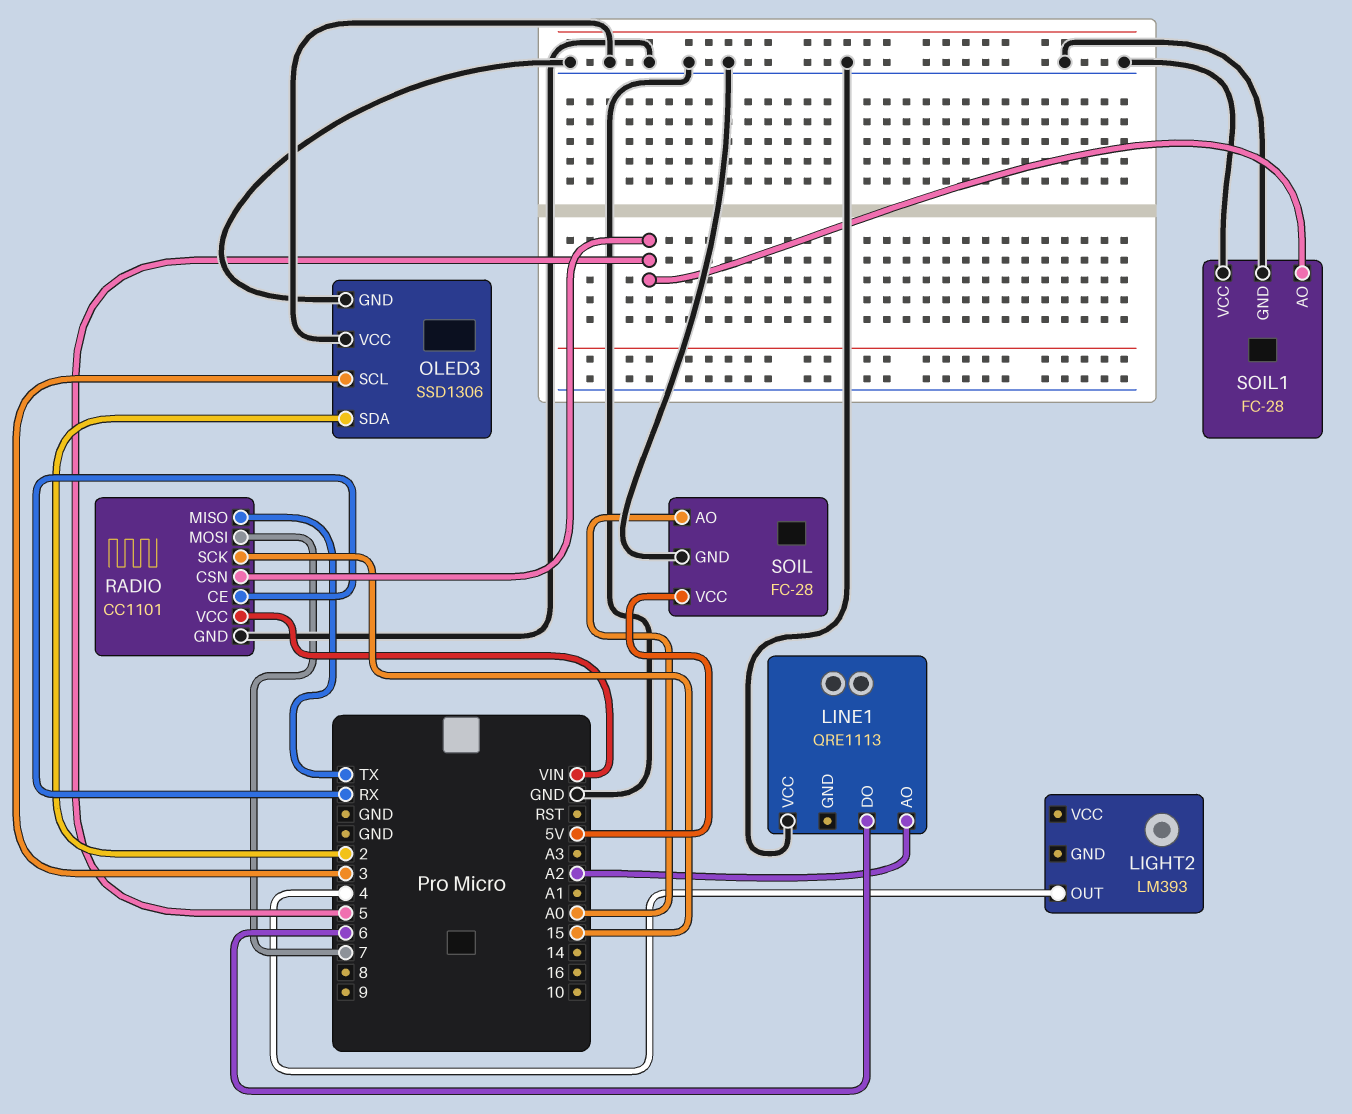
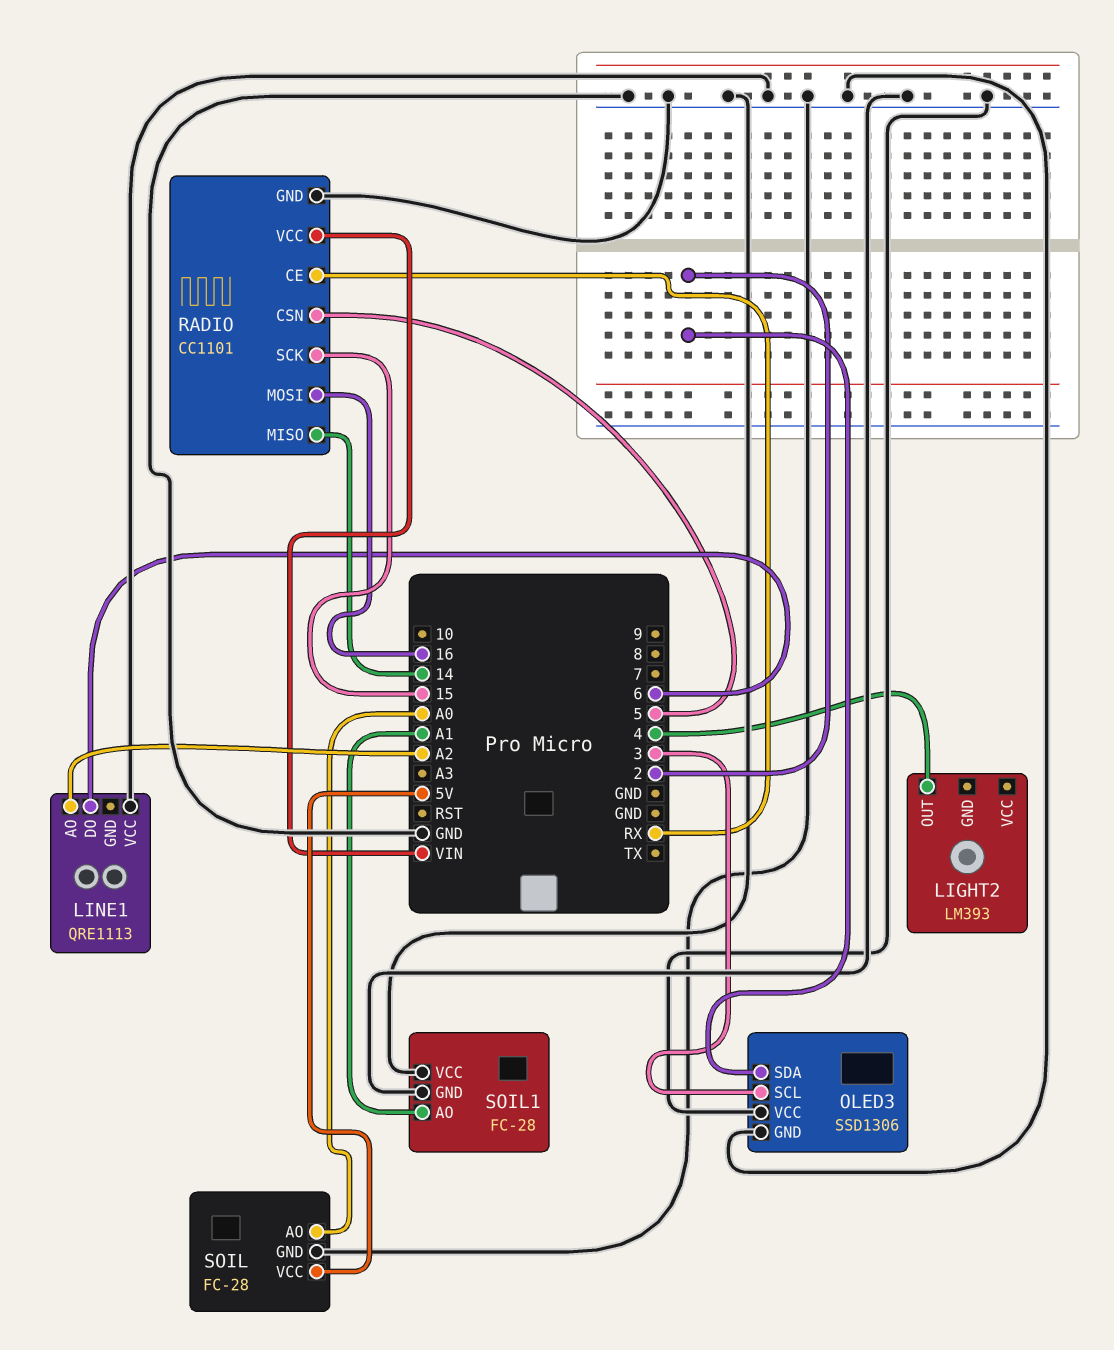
RADIO pin MISO: TX -> 14
RADIO pin MOSI: 7 -> 16
SOIL1 pin AO: 5 -> A1

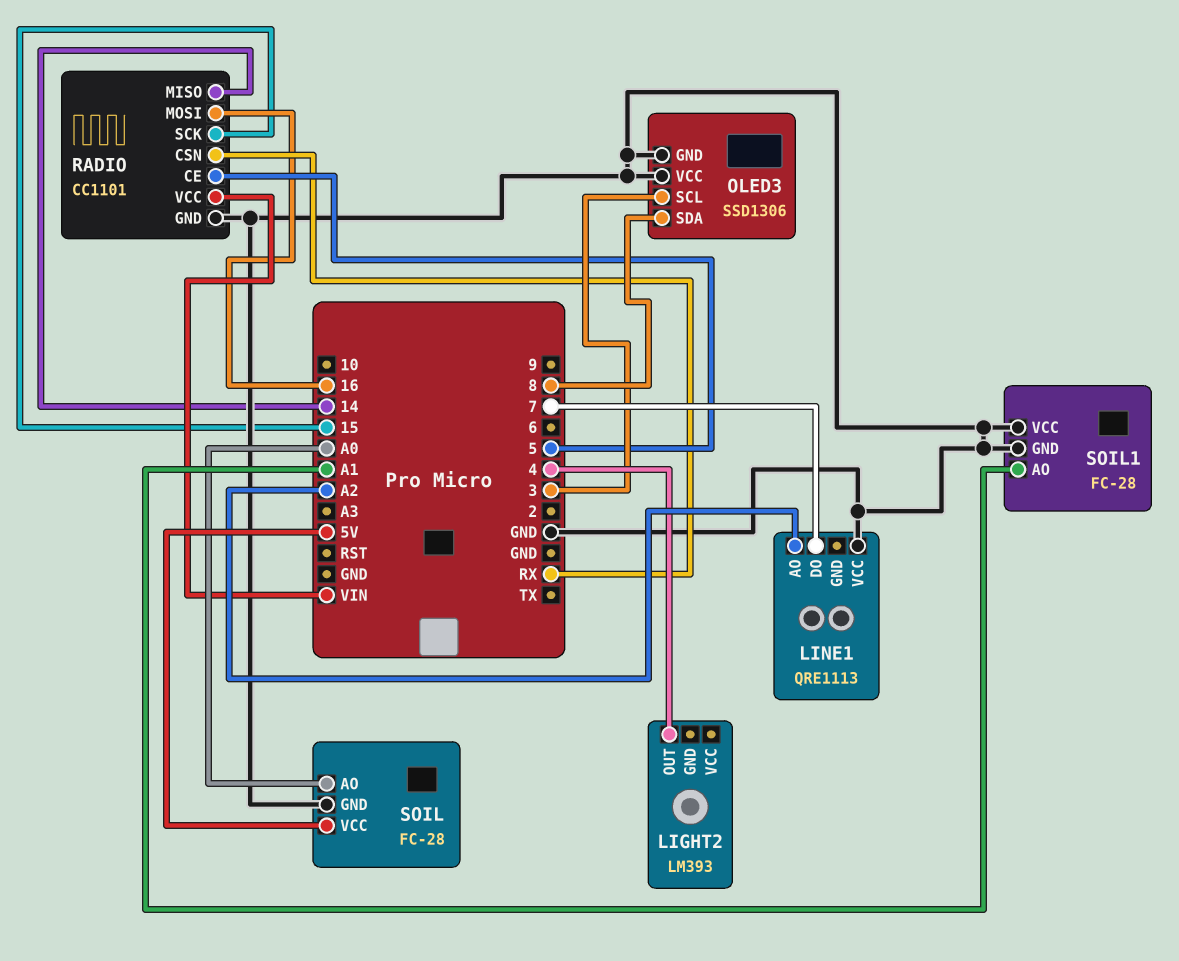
LINE1 pin DO: 6 -> 7
OLED3 pin SDA: 2 -> 8
RADIO pin CE: RX -> 5
RADIO pin CSN: 5 -> RX

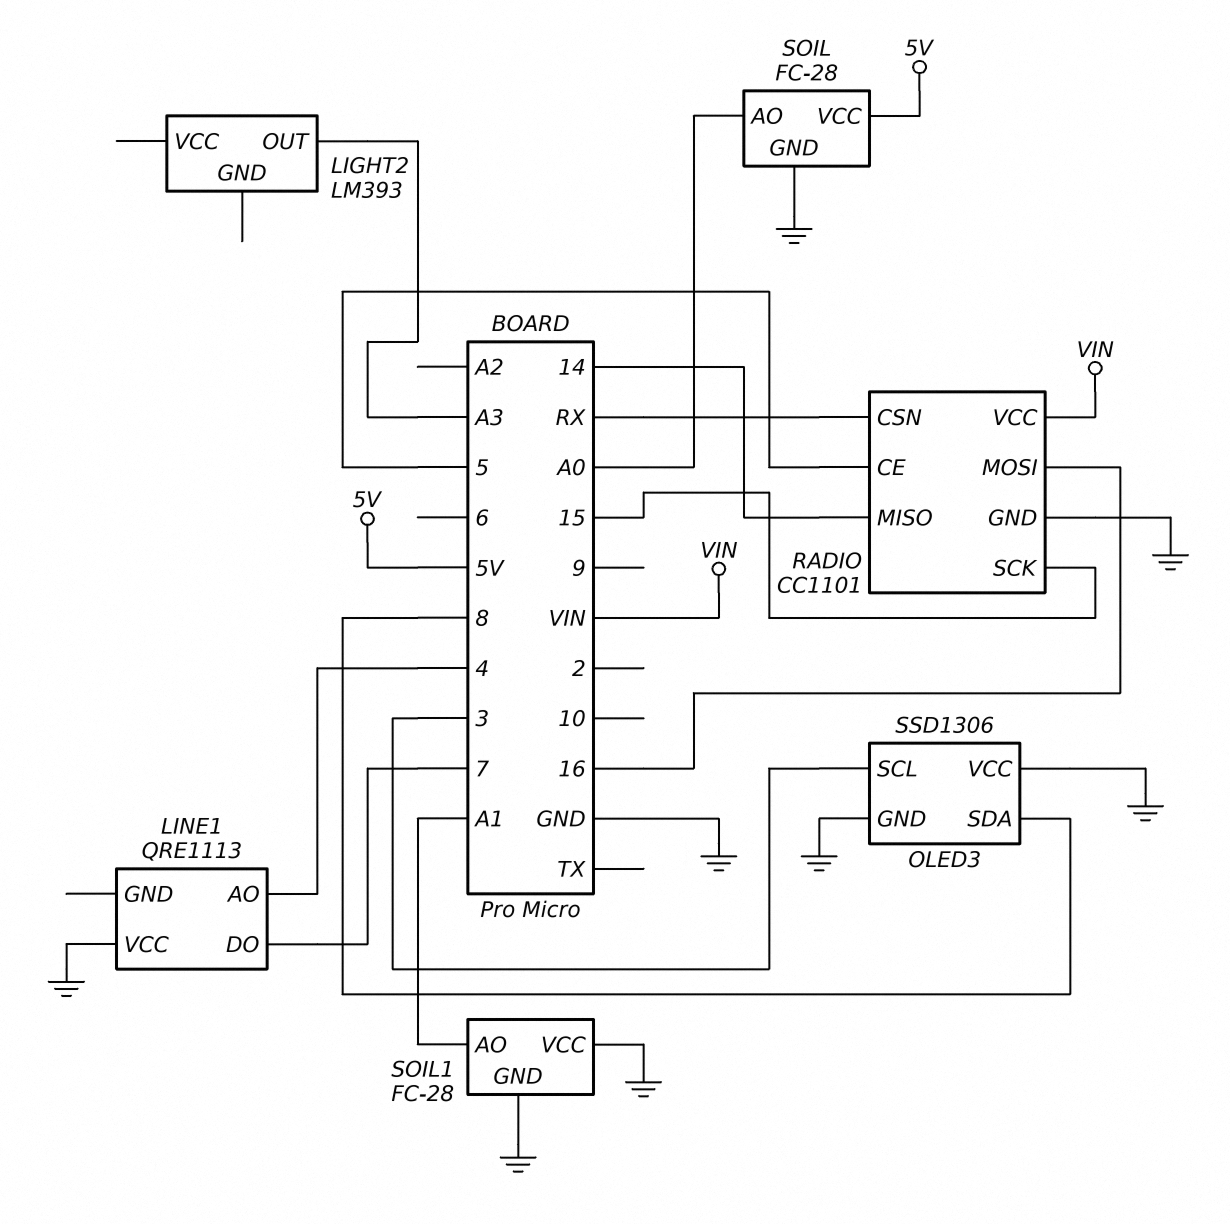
LIGHT2 pin OUT: 4 -> A3
LINE1 pin AO: A2 -> 4

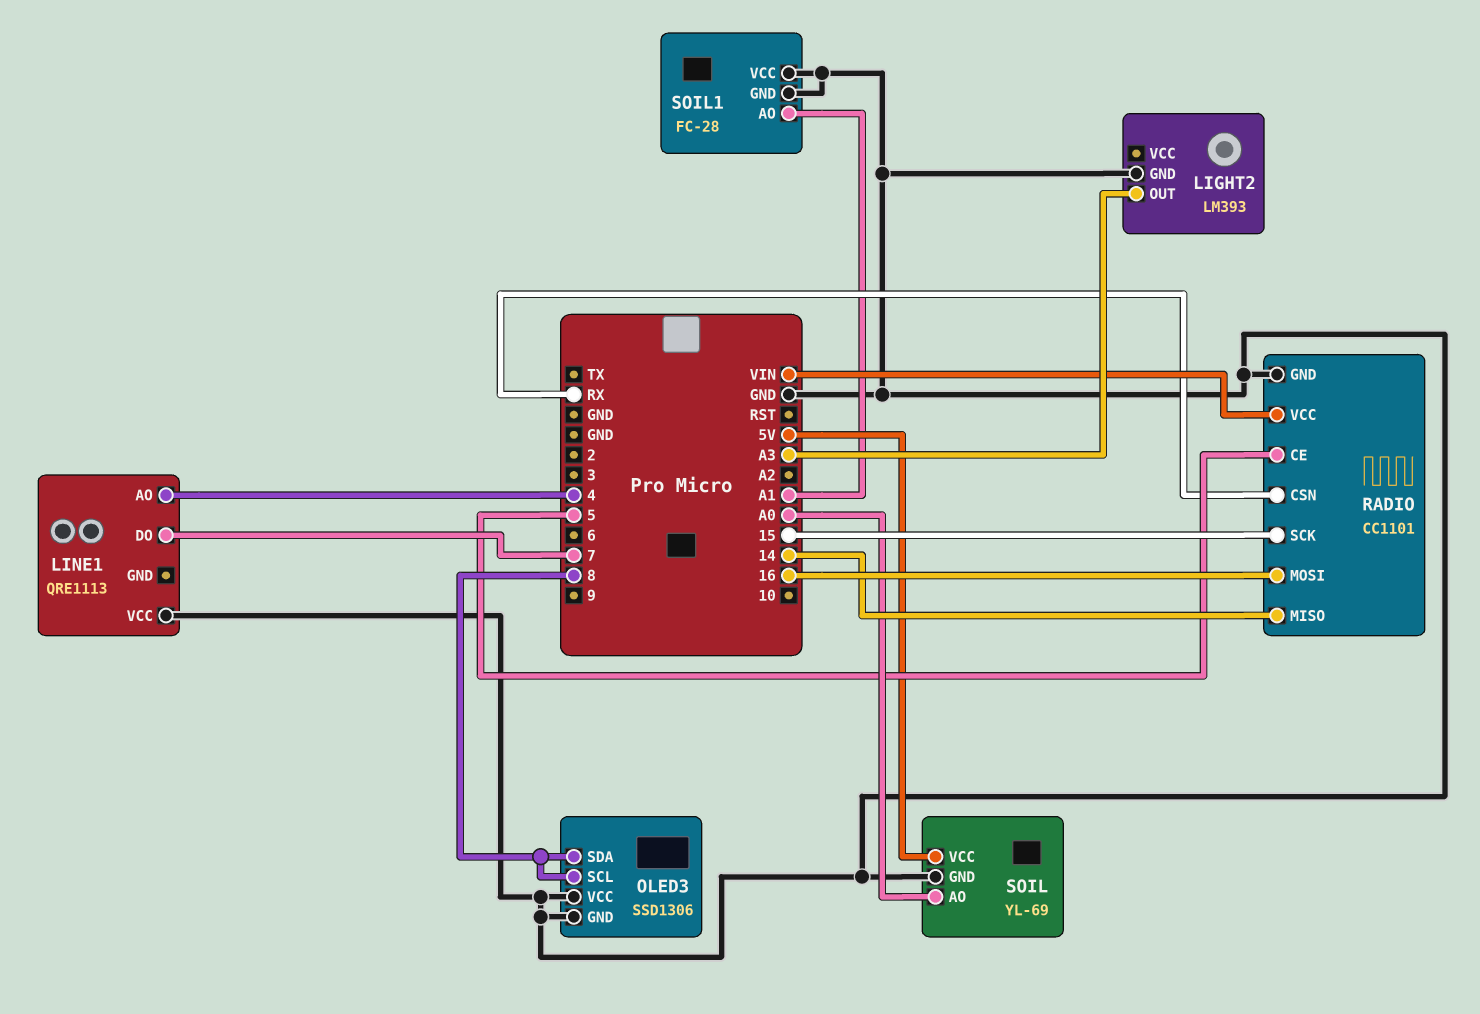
LIGHT2 pin GND: none -> GND
OLED3 pin SCL: 3 -> 8
SOIL: FC-28 -> YL-69

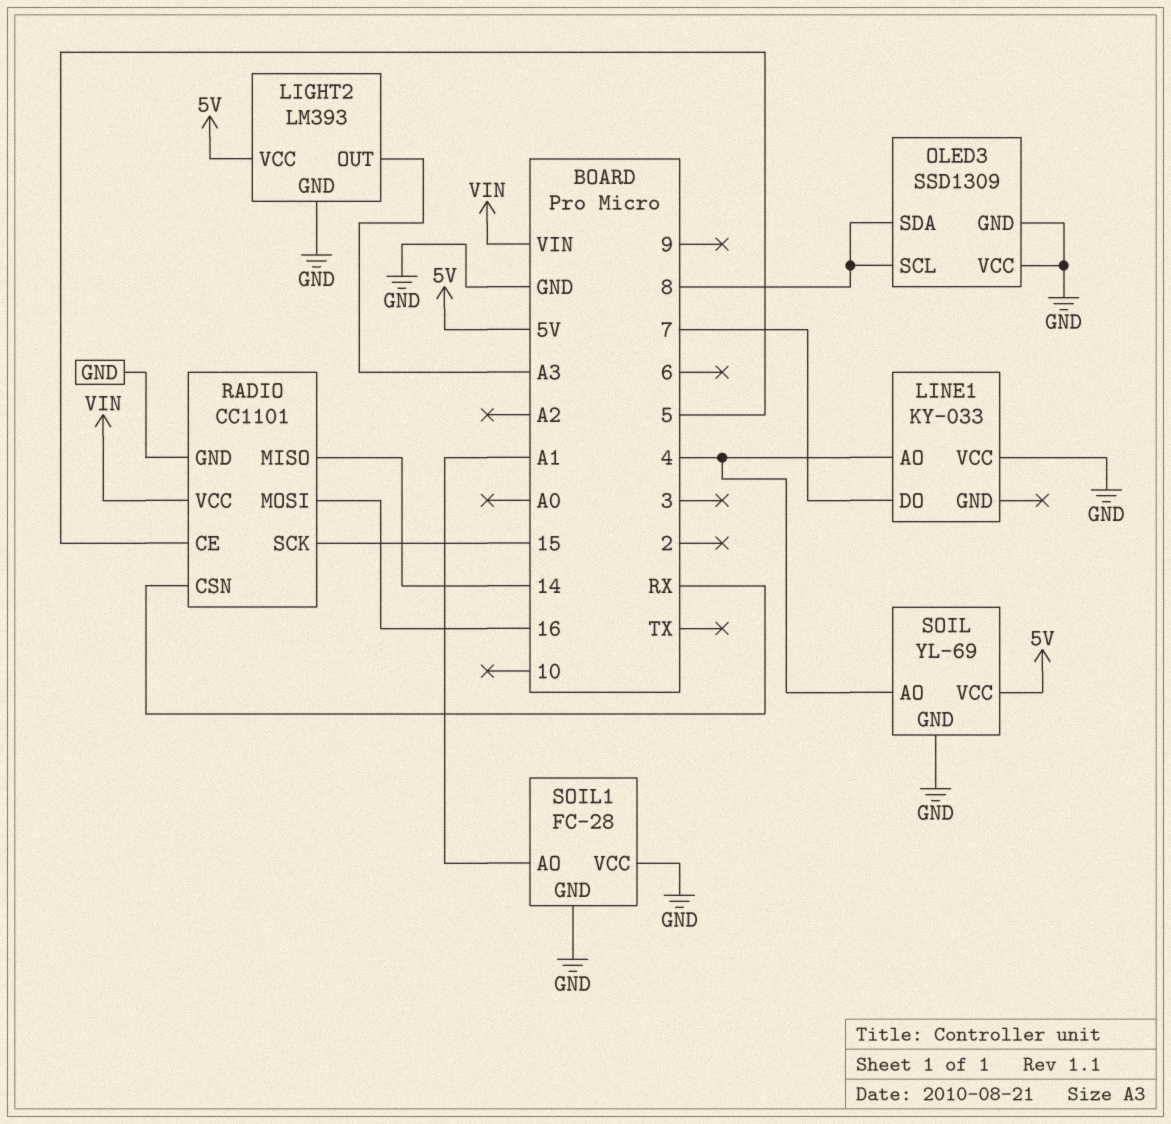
LIGHT2 pin VCC: none -> 5V
LINE1: QRE1113 -> KY-033
OLED3: SSD1306 -> SSD1309
SOIL pin AO: A0 -> 4

